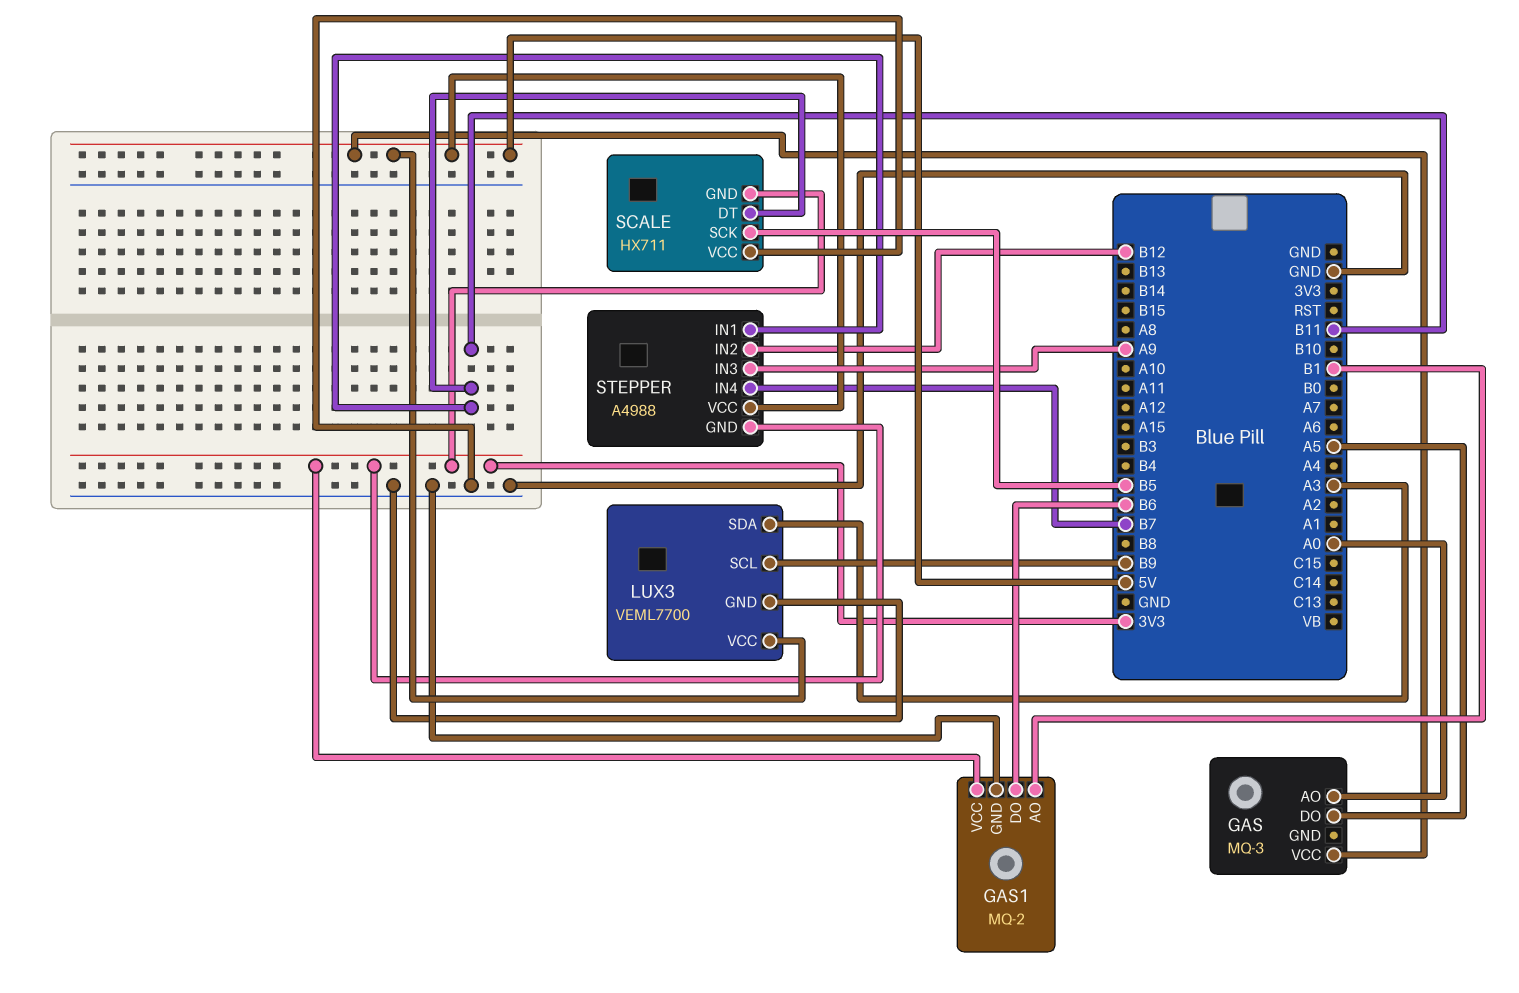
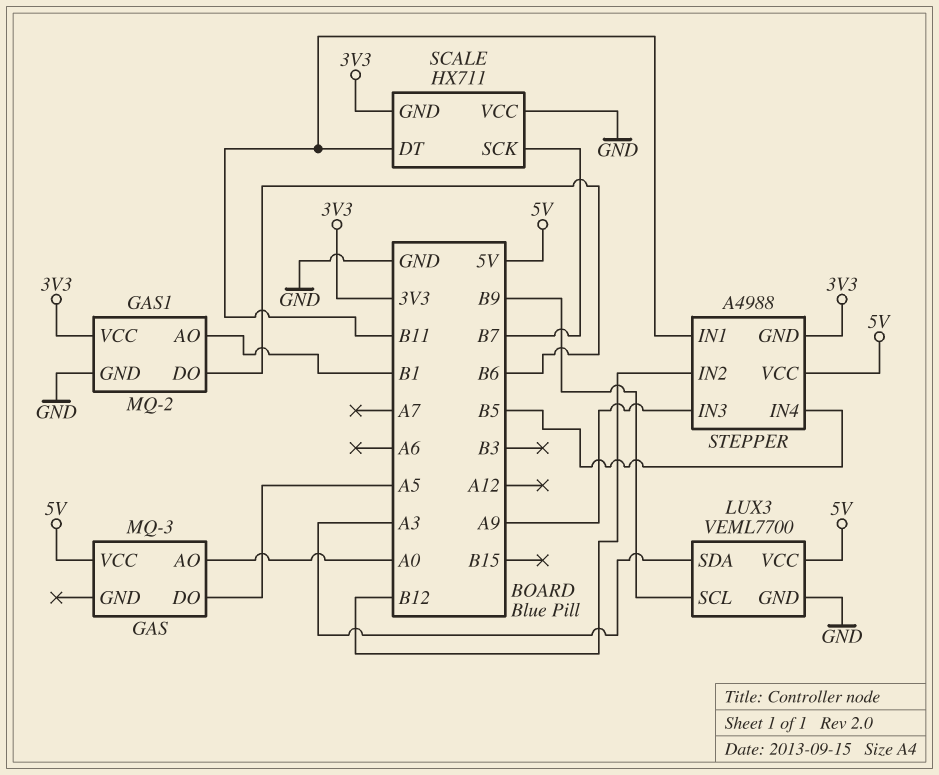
SCALE pin SCK: B5 -> B7
STEPPER pin IN4: B7 -> B5

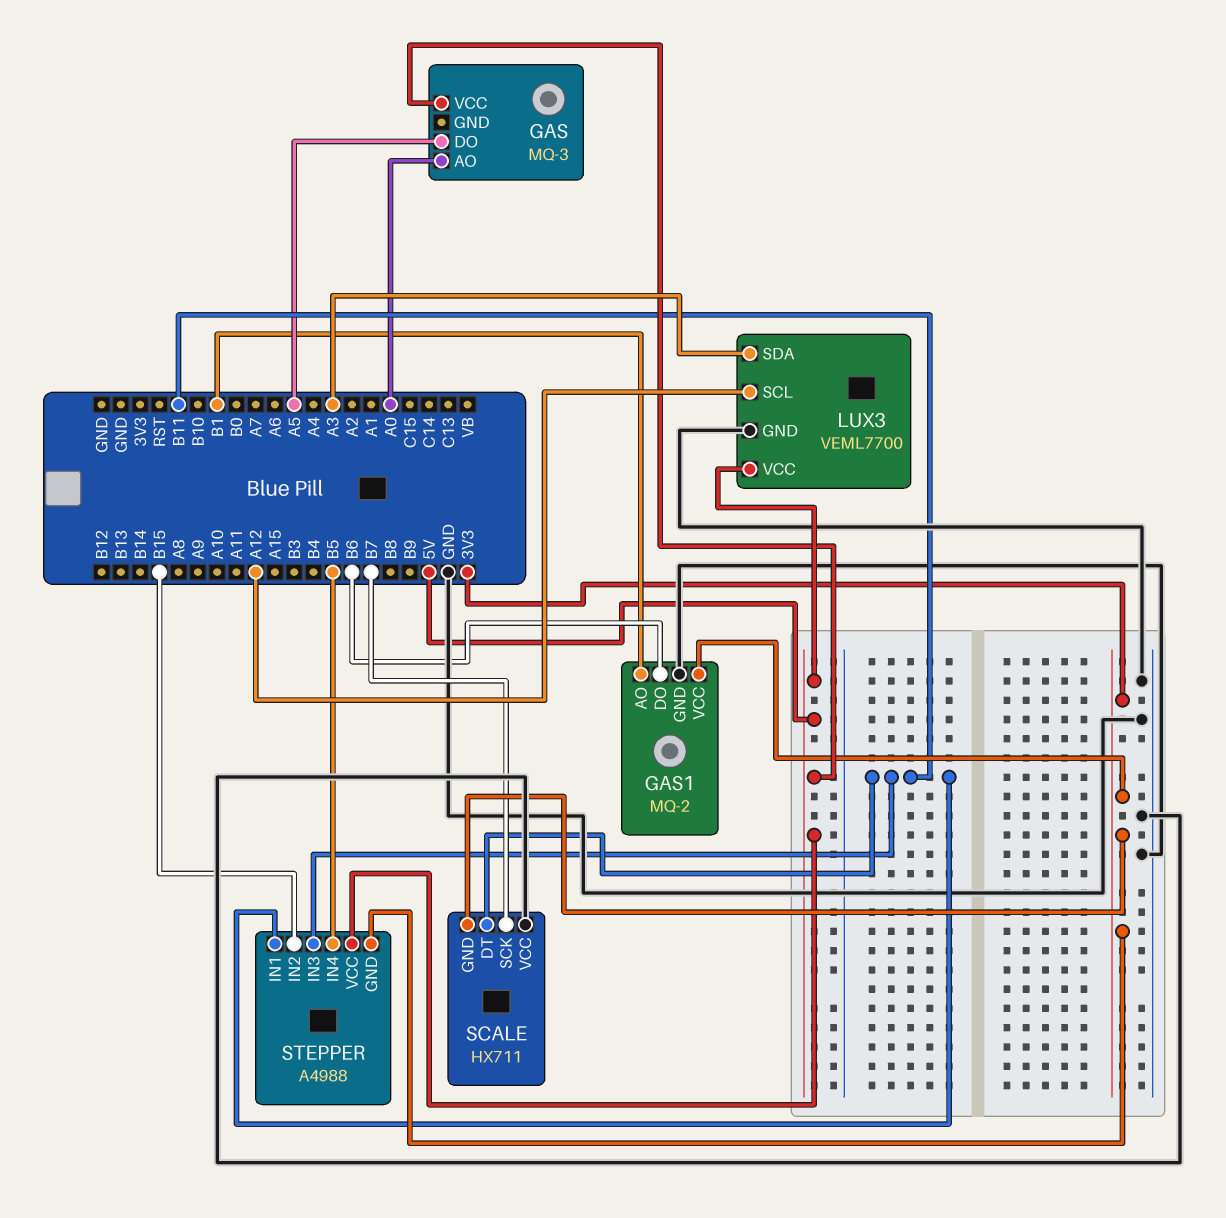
LUX3 pin SCL: B9 -> A12
STEPPER pin IN2: B12 -> B15
STEPPER pin IN3: A9 -> B11

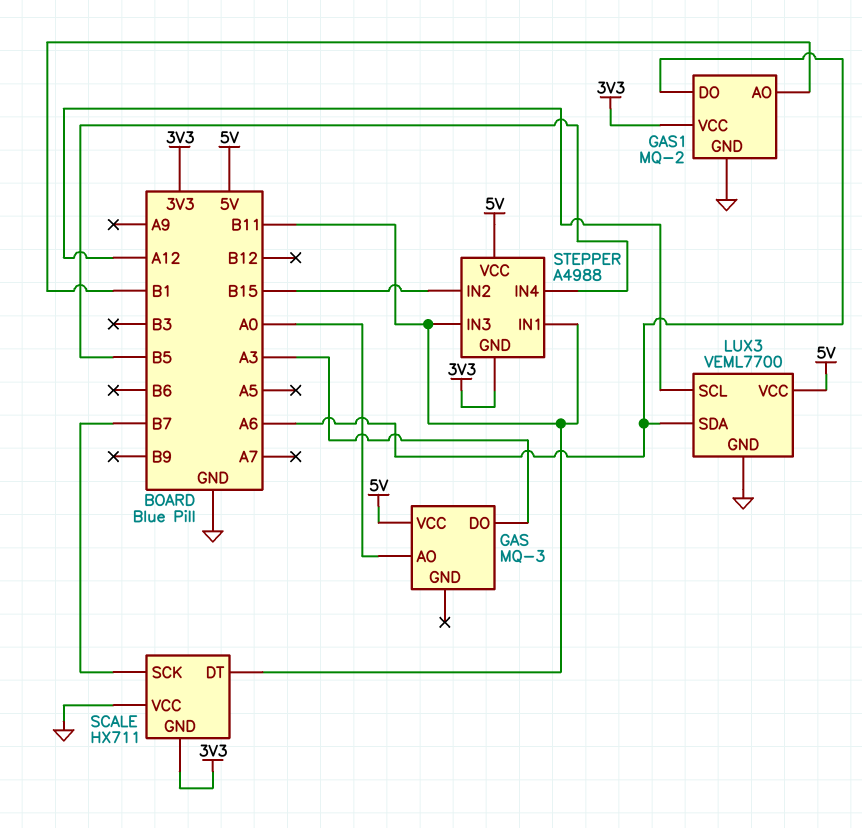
GAS pin DO: A5 -> A3
GAS1 pin DO: B6 -> A6
LUX3 pin SDA: A3 -> A6

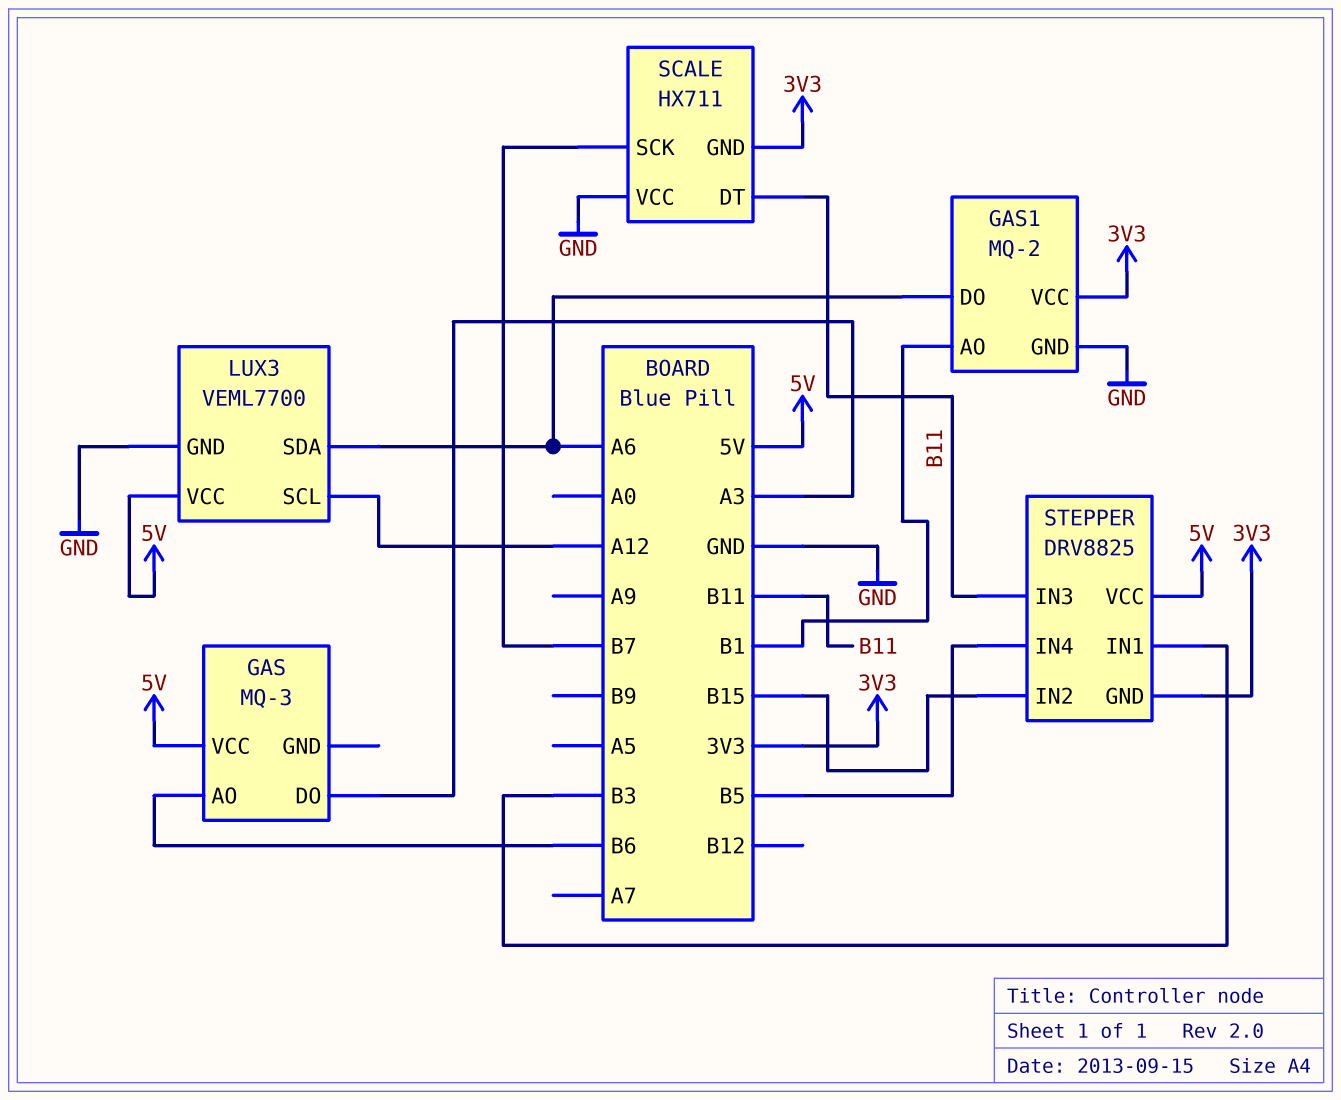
GAS pin AO: A0 -> B6
STEPPER: A4988 -> DRV8825
STEPPER pin IN1: B11 -> B3

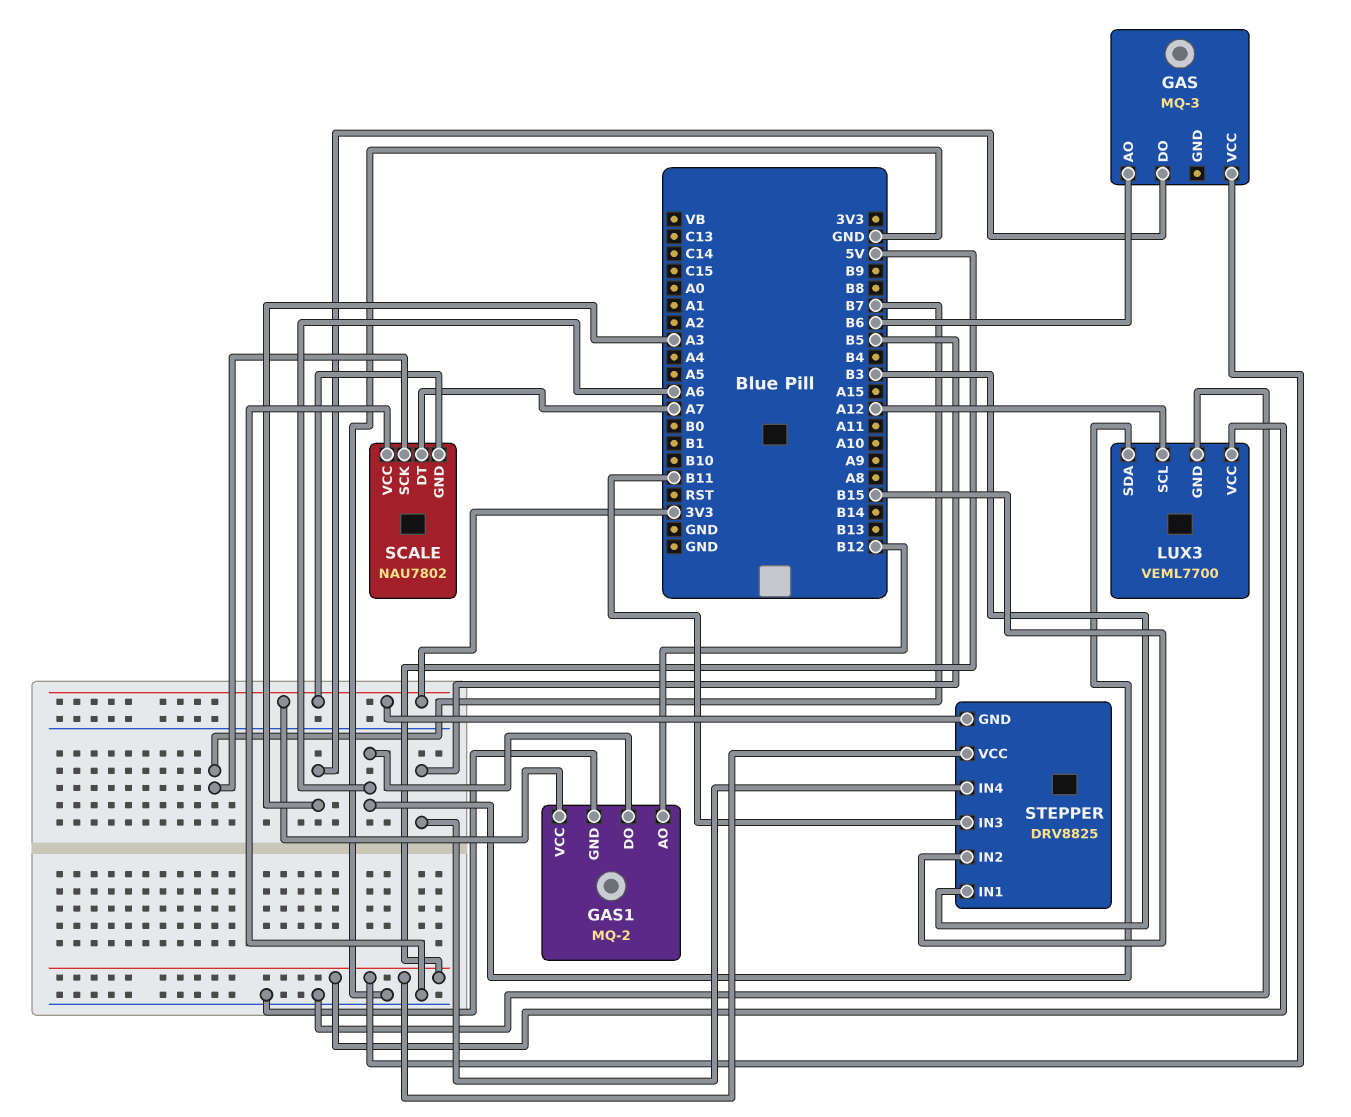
GAS1 pin AO: B1 -> B12
SCALE: HX711 -> NAU7802
SCALE pin DT: B11 -> A7

